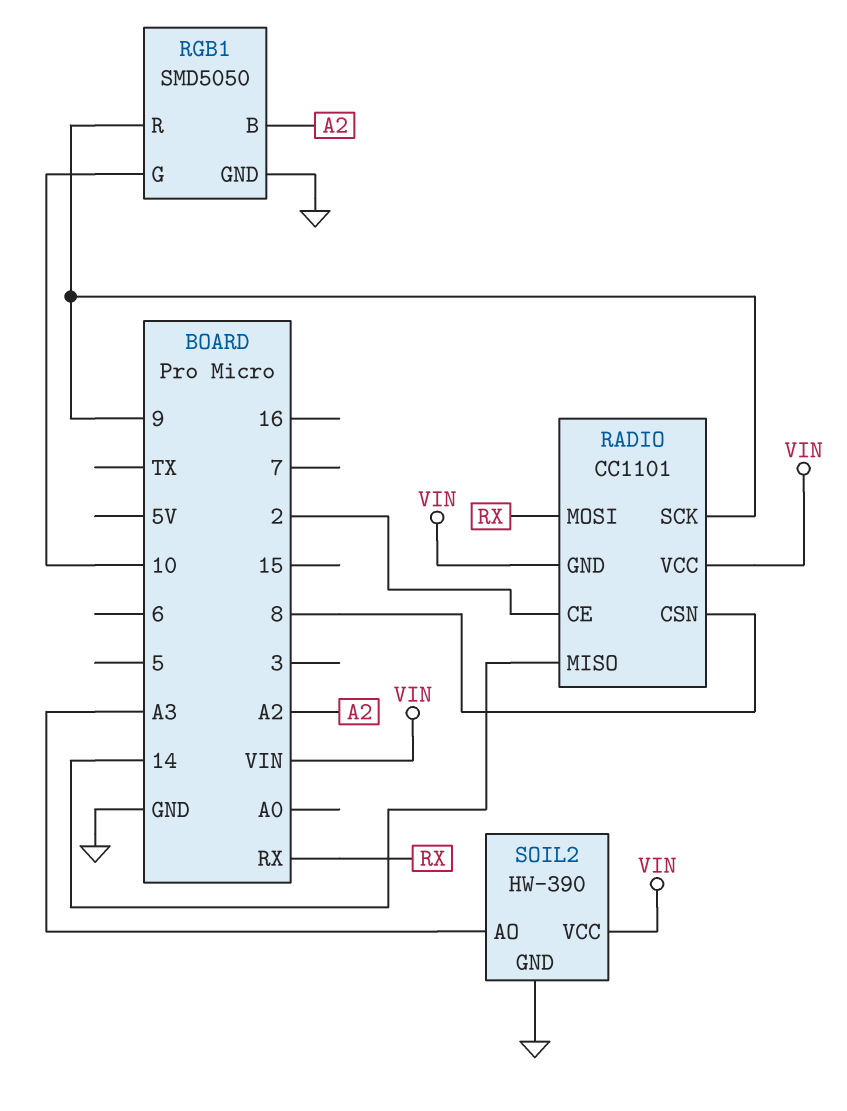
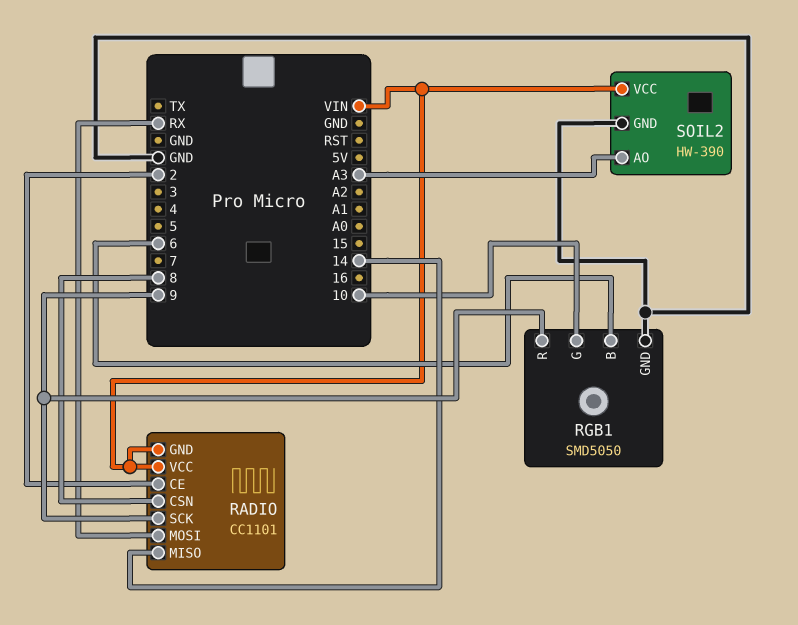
RGB1 pin B: A2 -> 6

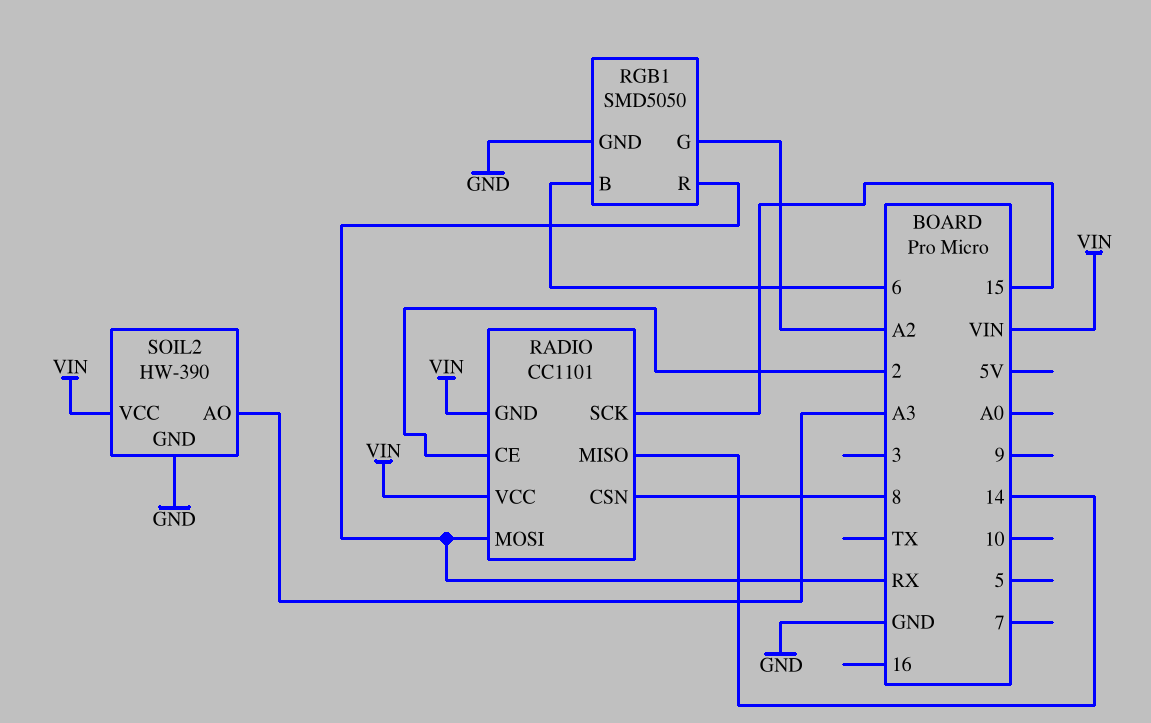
RADIO pin SCK: 9 -> 15
RGB1 pin G: 10 -> A2
RGB1 pin R: 9 -> RX

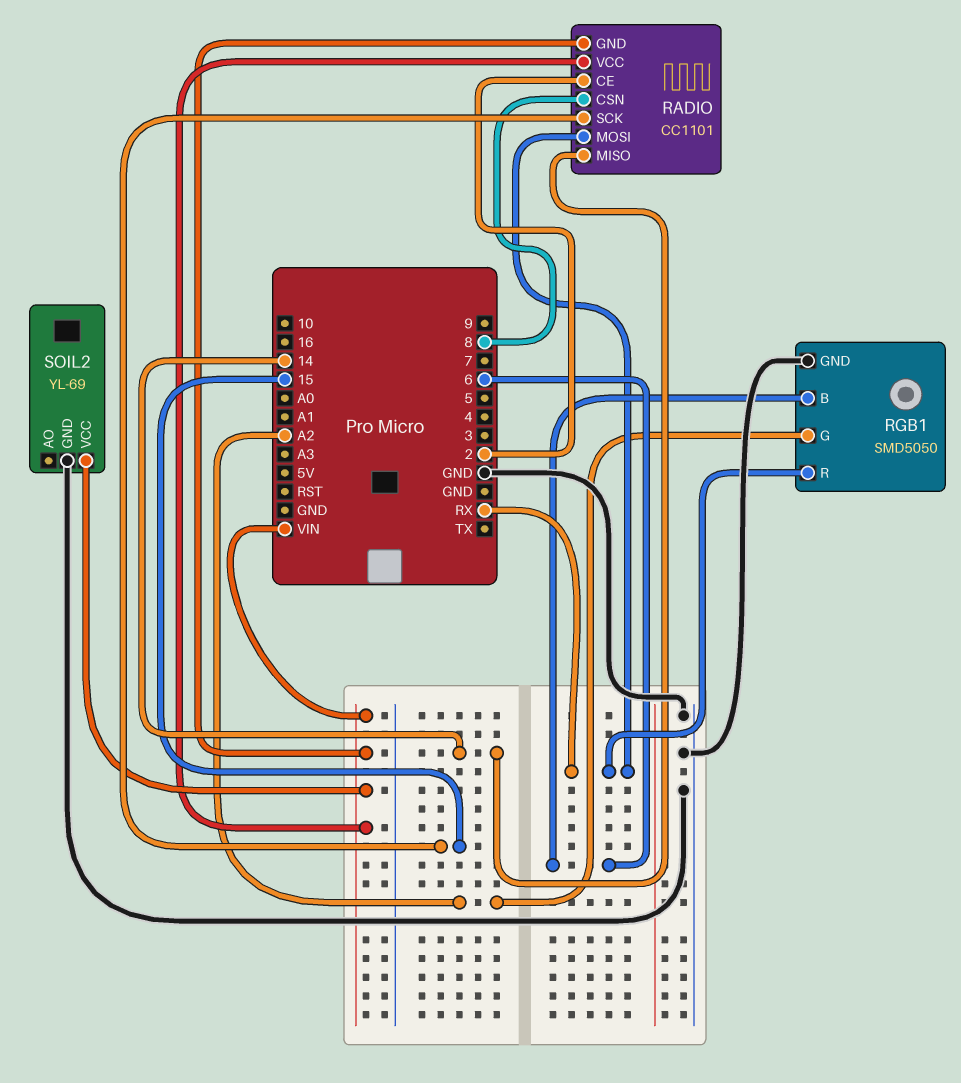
SOIL2: HW-390 -> YL-69
SOIL2 pin AO: A3 -> none

